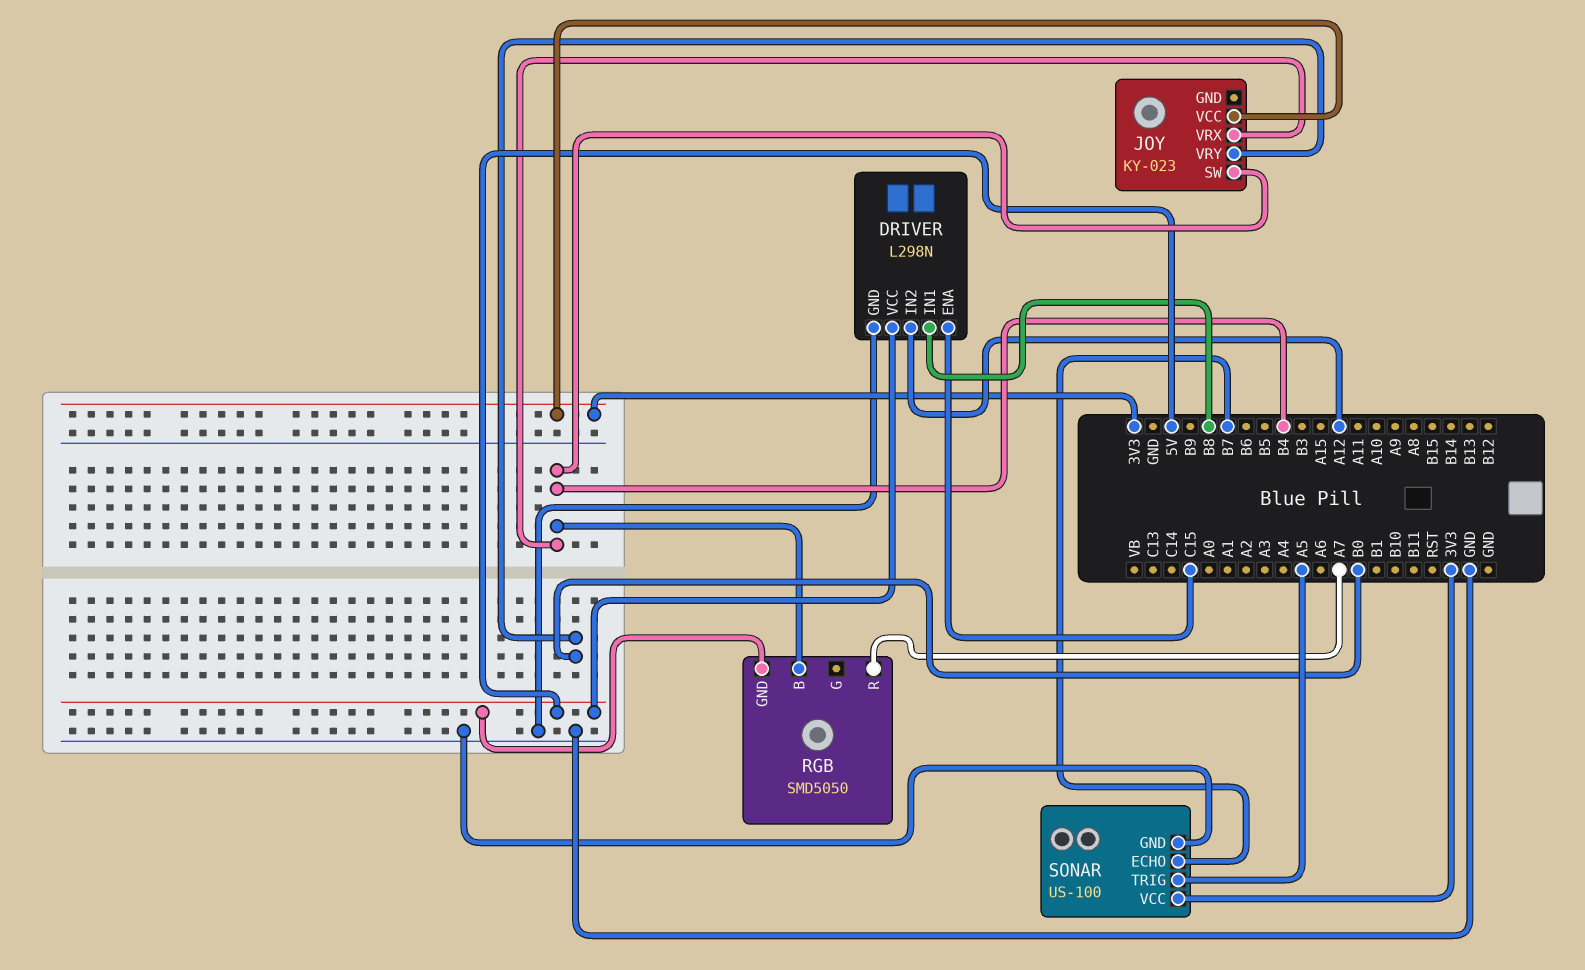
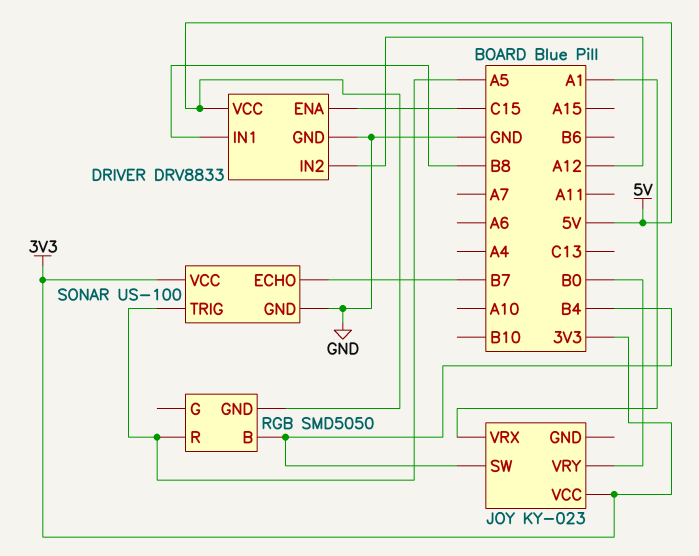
DRIVER: L298N -> DRV8833
JOY pin VRX: B4 -> A1
RGB pin R: A7 -> A5

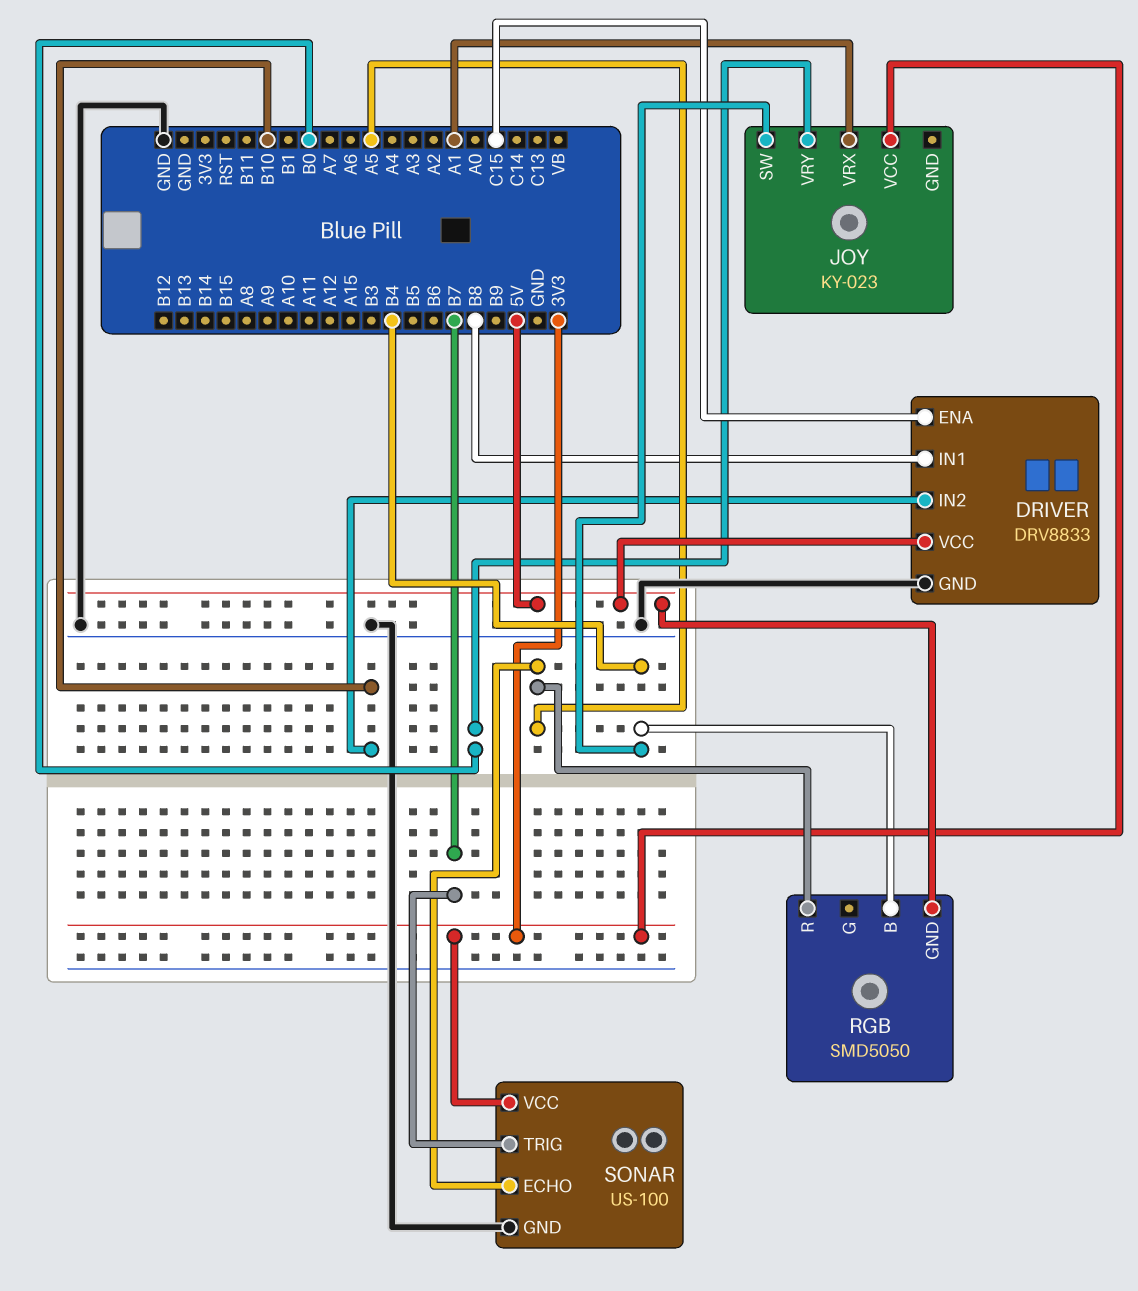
DRIVER pin IN2: A12 -> B10
SONAR pin ECHO: B7 -> A5
SONAR pin TRIG: A5 -> B7

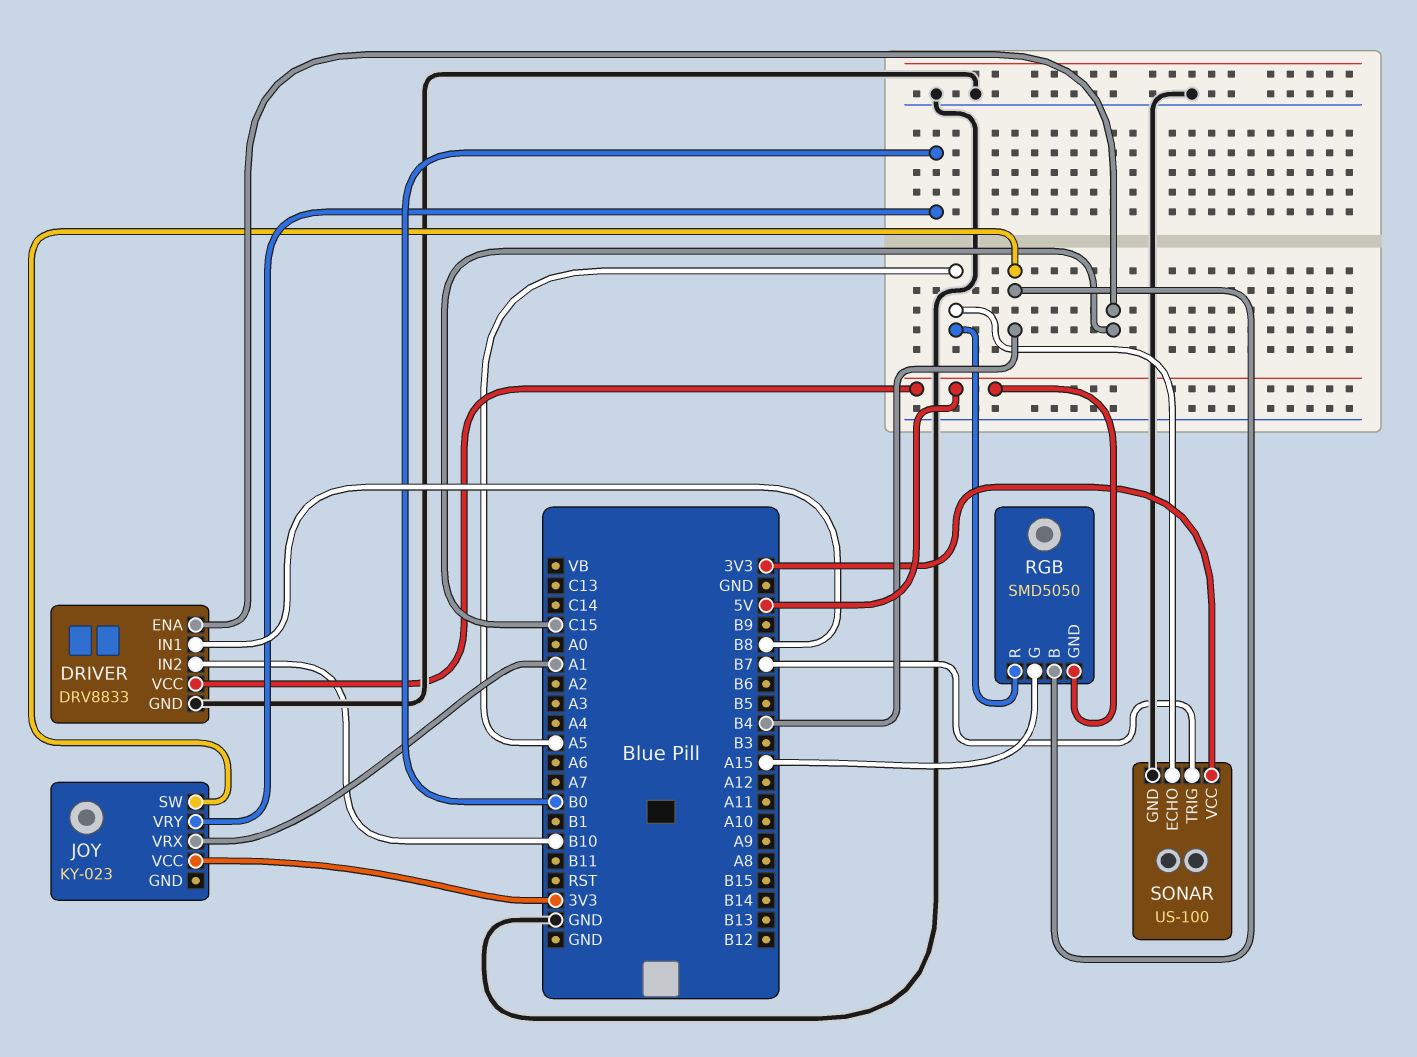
RGB pin G: none -> A15

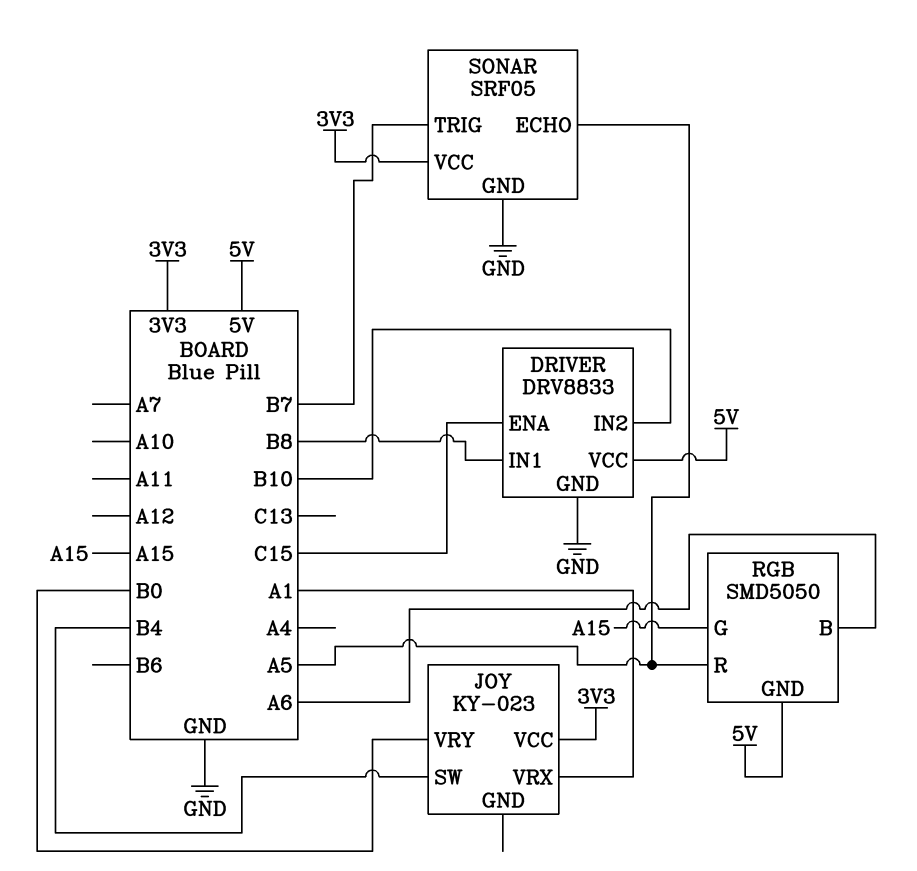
RGB pin B: B4 -> A6
SONAR: US-100 -> SRF05

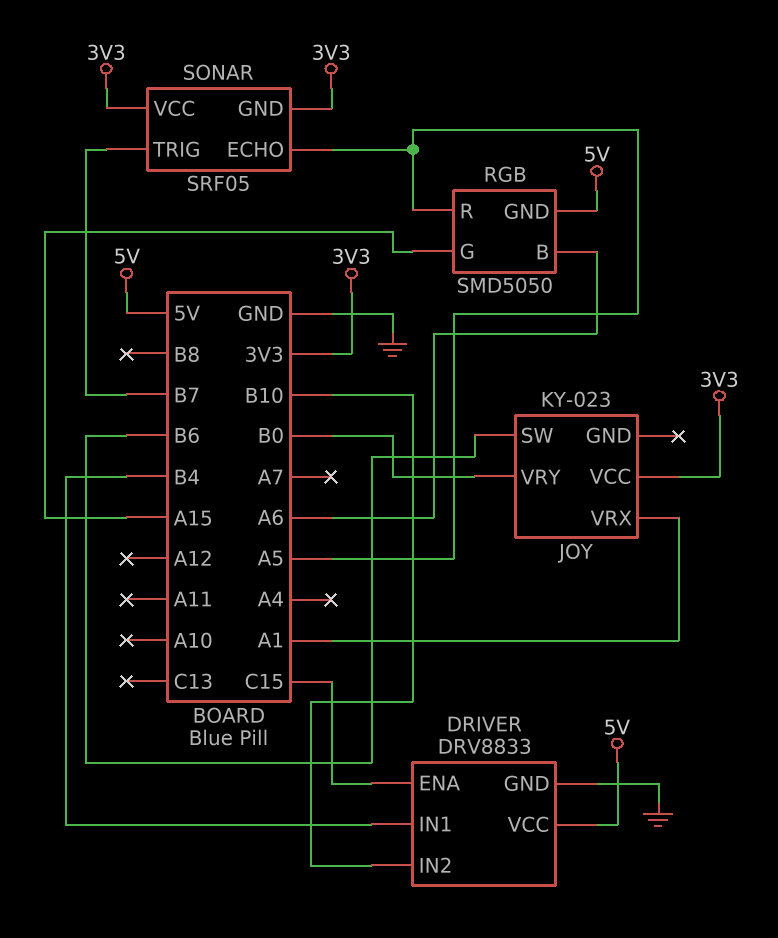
DRIVER pin IN1: B8 -> B4
JOY pin SW: B4 -> B6
SONAR pin GND: GND -> 3V3

